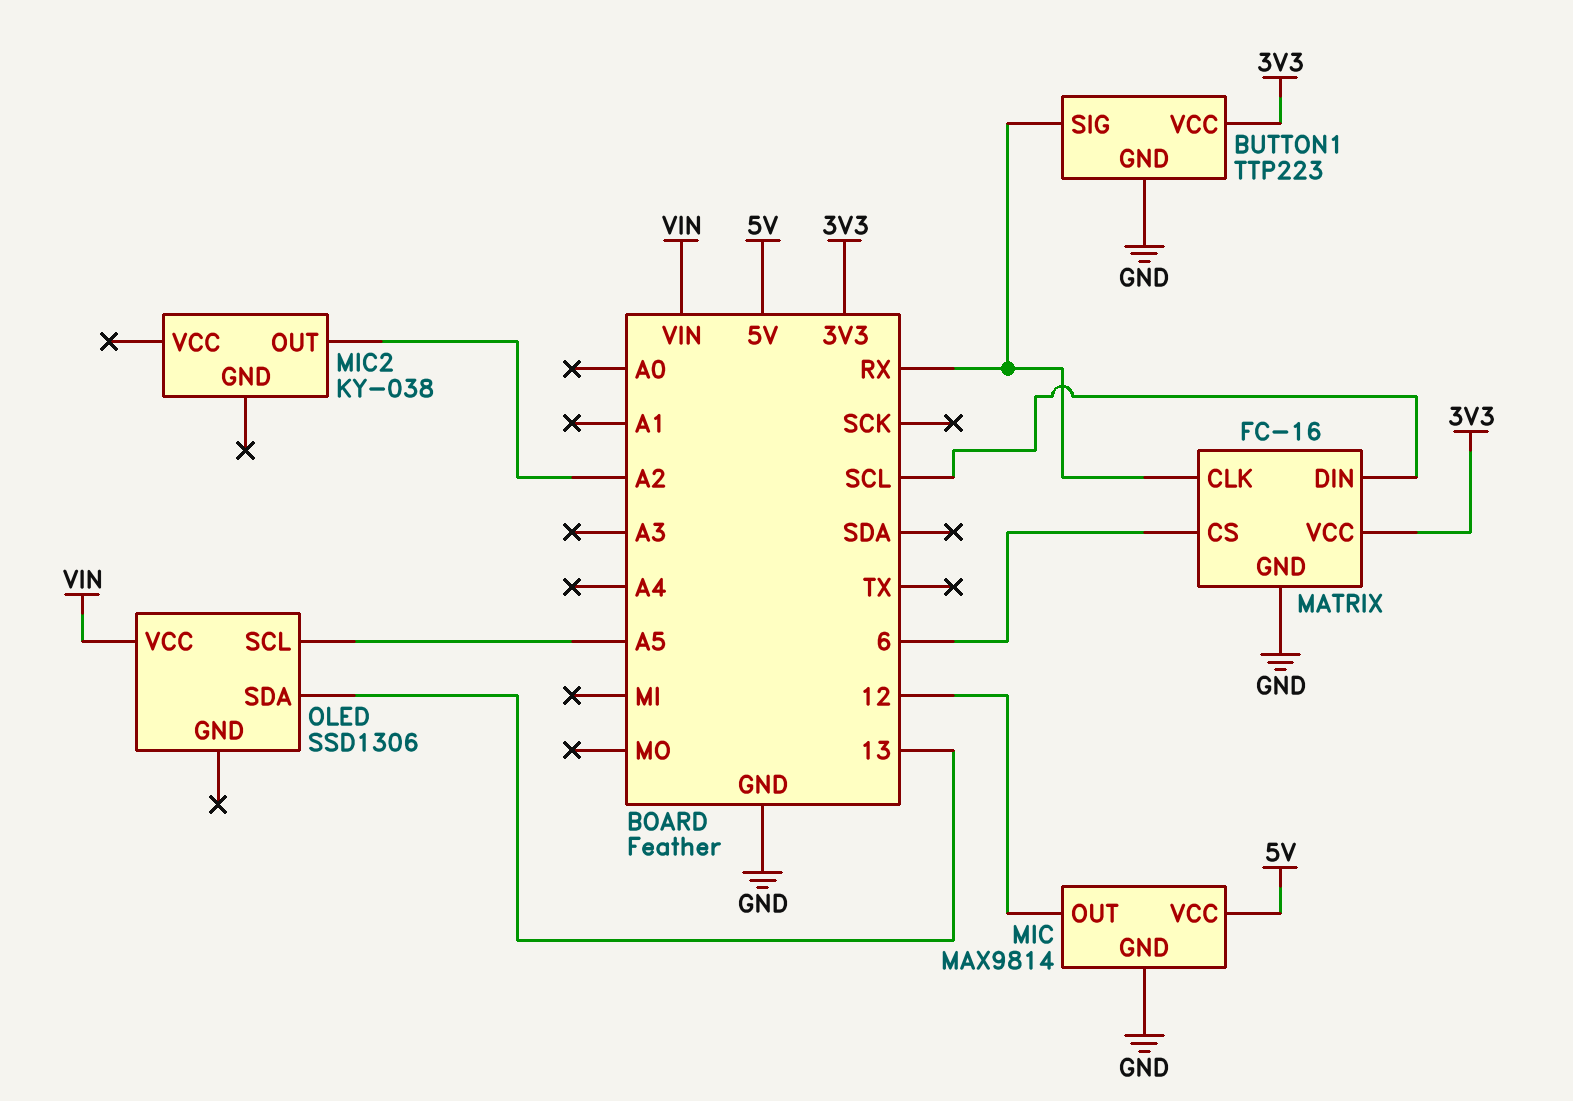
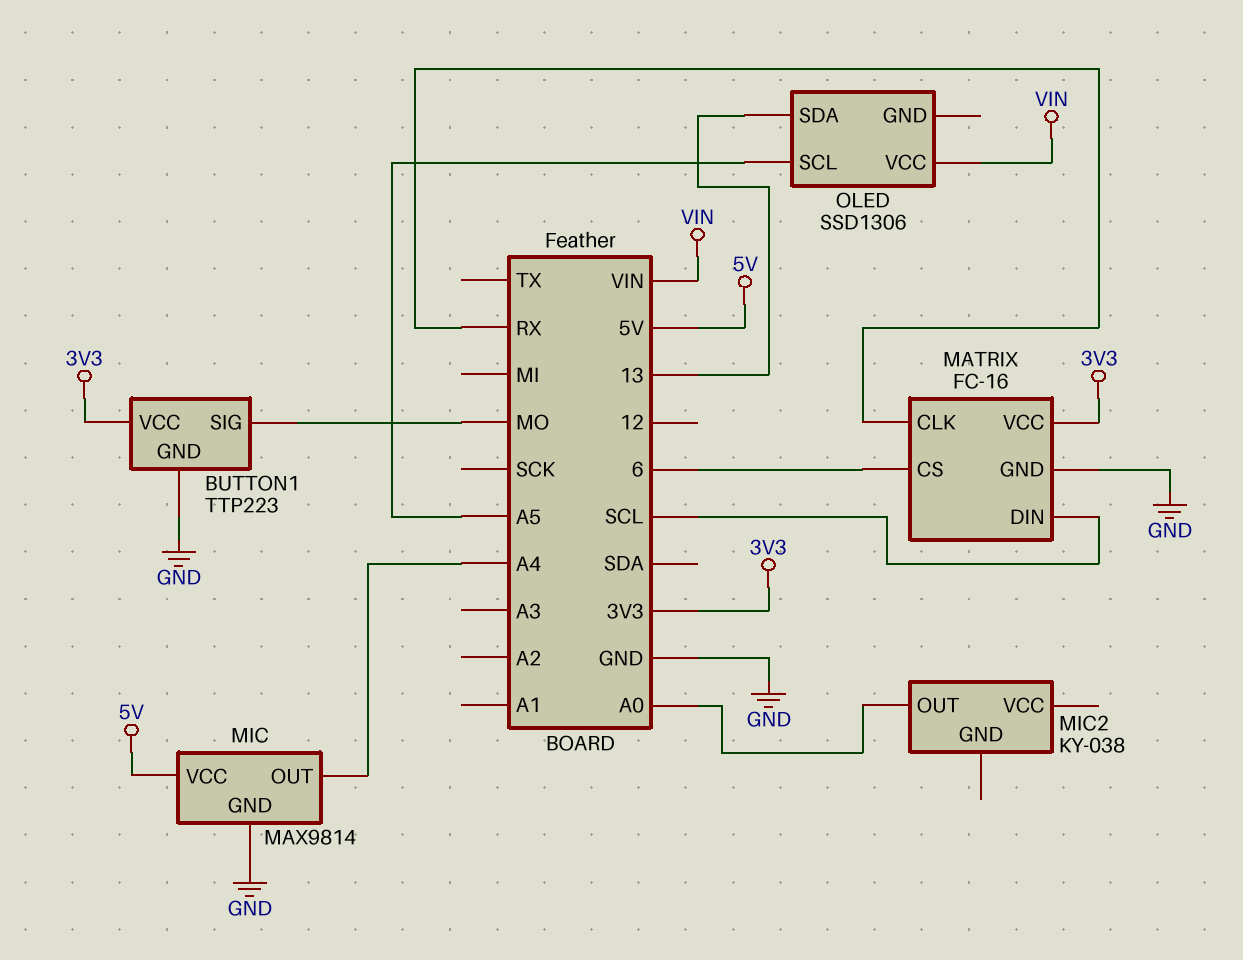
BUTTON1 pin SIG: RX -> MO
MIC pin OUT: 12 -> A4
MIC2 pin OUT: A2 -> A0

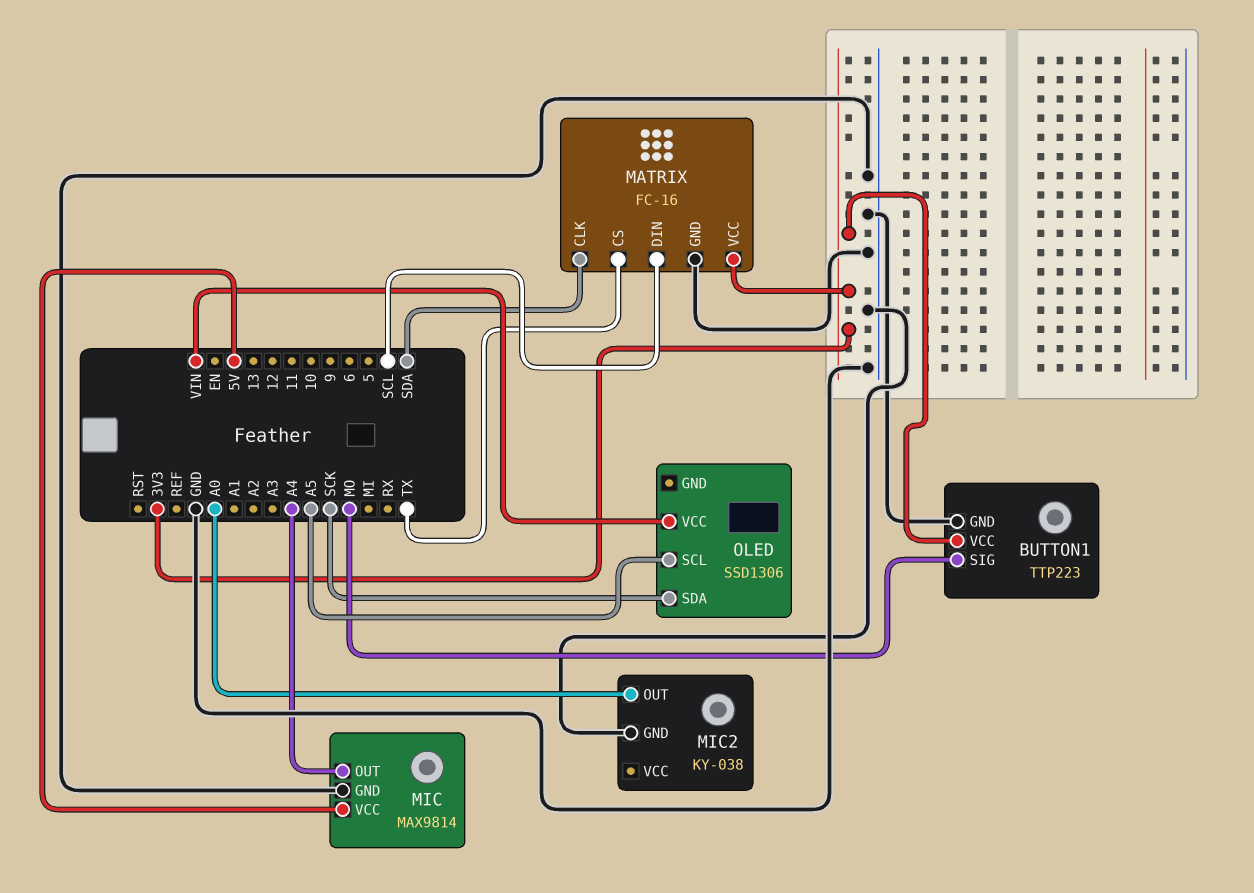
MATRIX pin CLK: RX -> SDA
MATRIX pin CS: 6 -> TX
MIC2 pin GND: none -> GND
OLED pin SDA: 13 -> SCK

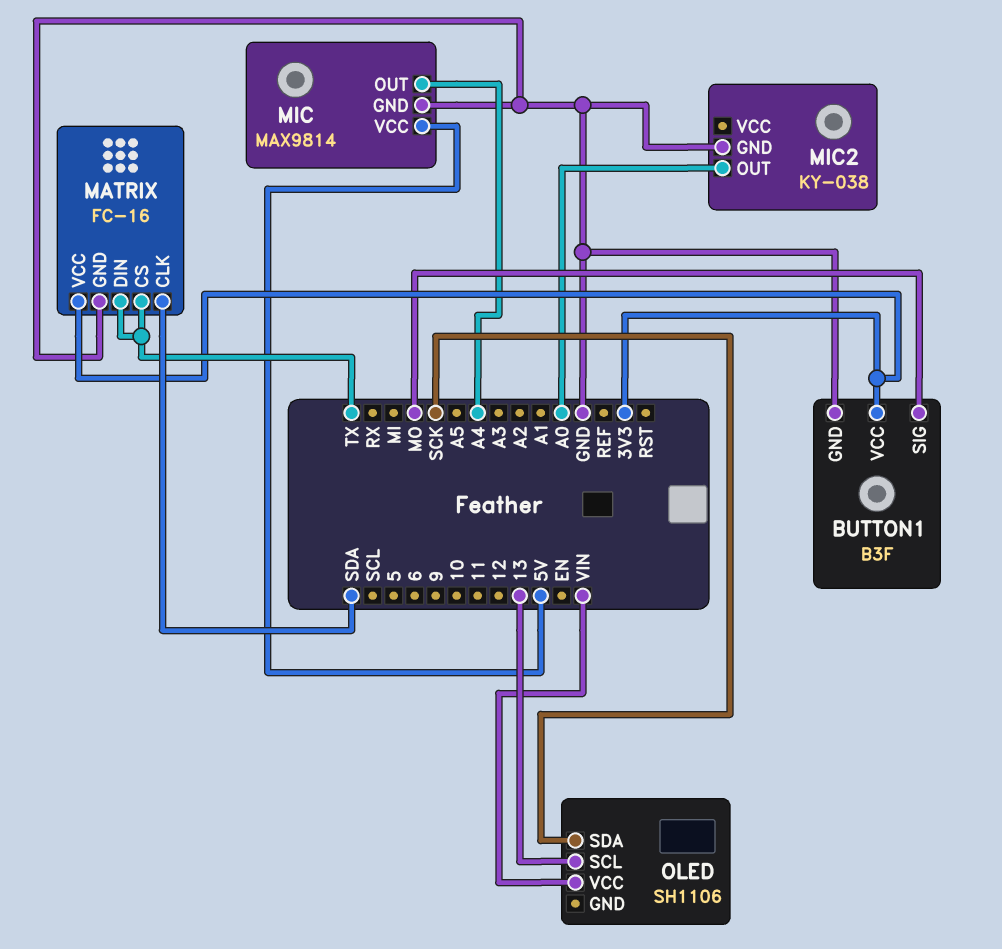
BUTTON1: TTP223 -> B3F
MATRIX pin DIN: SCL -> TX
OLED: SSD1306 -> SH1106
OLED pin SCL: A5 -> 13

